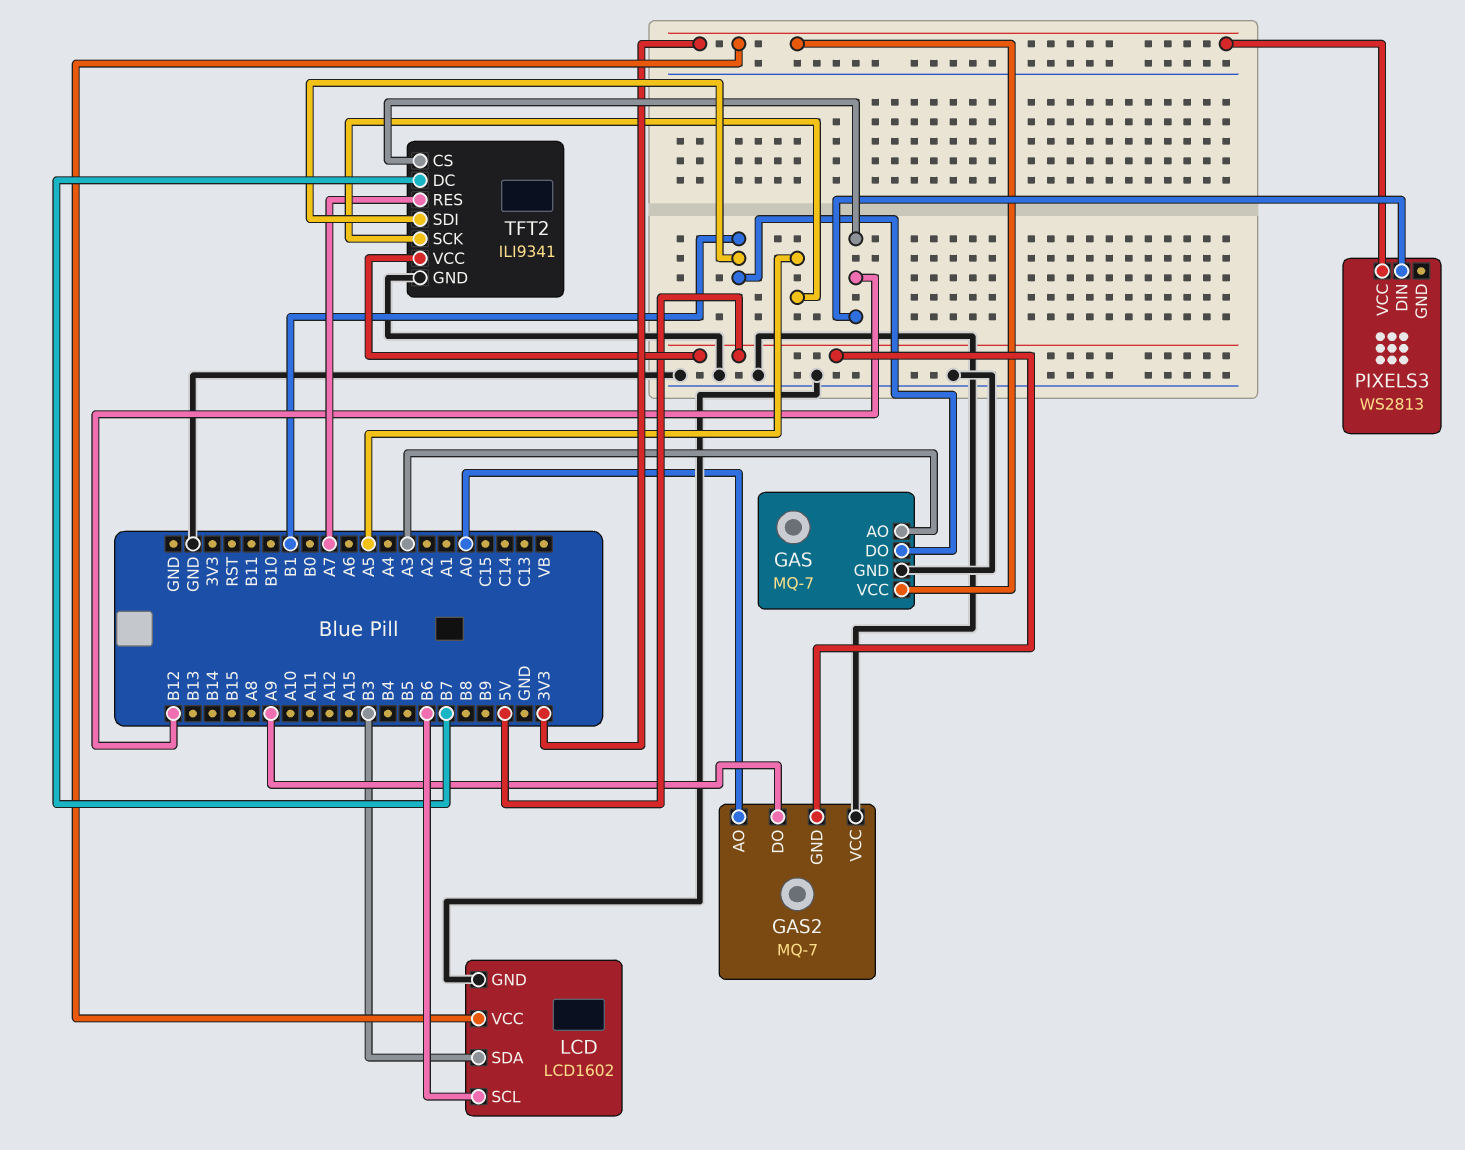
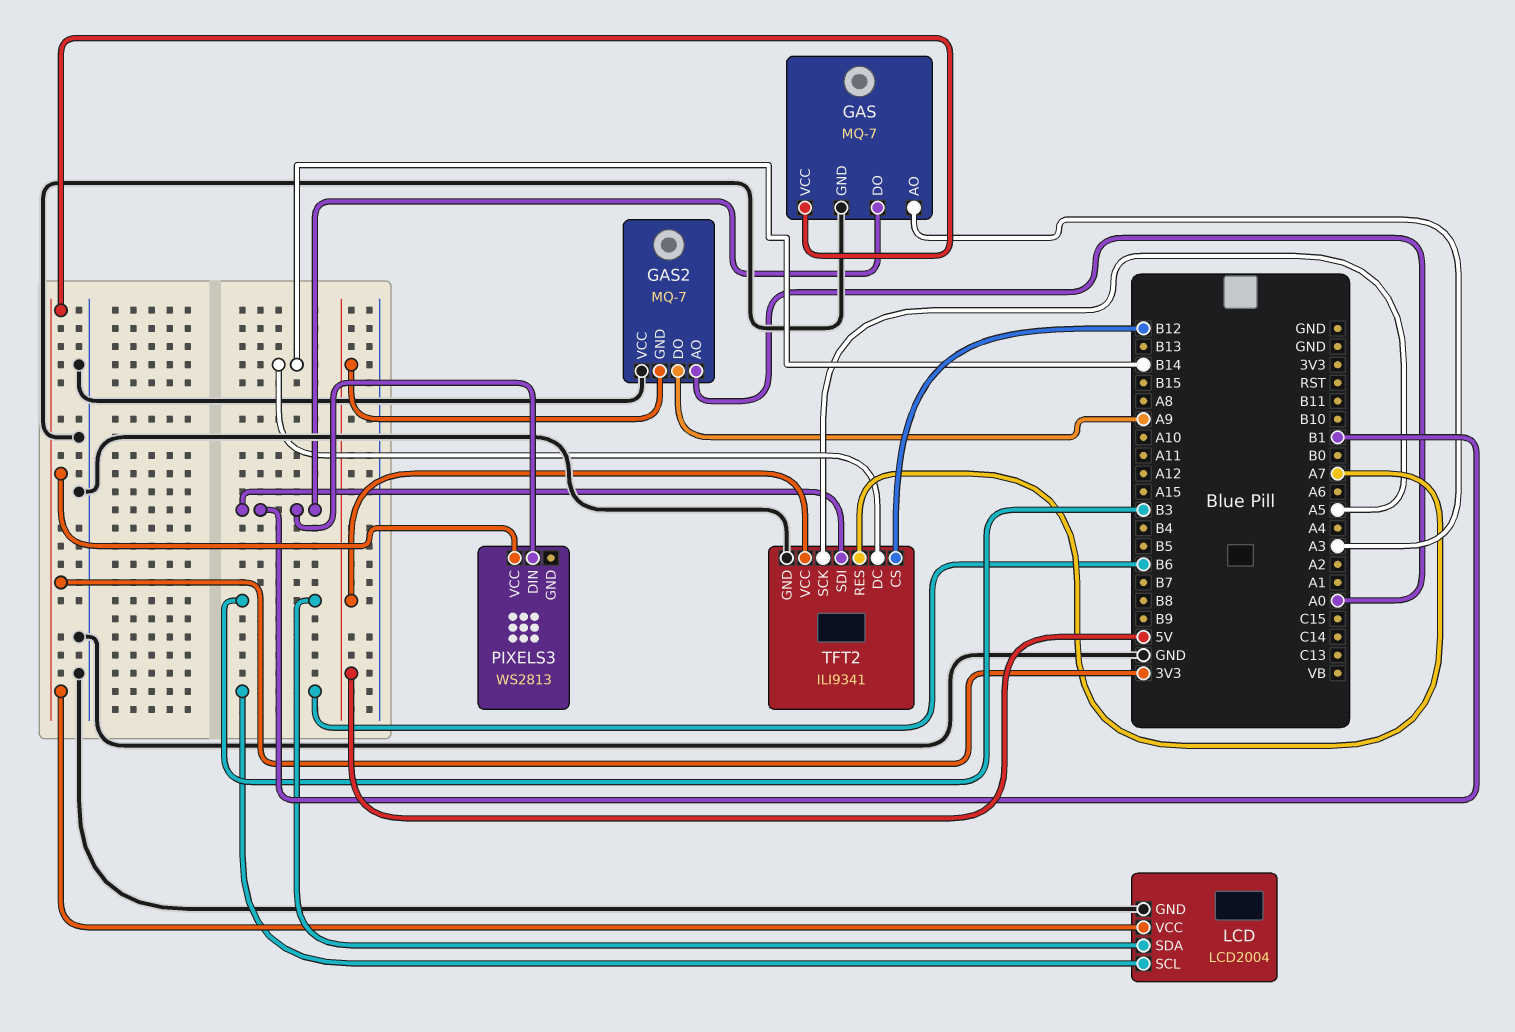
LCD: LCD1602 -> LCD2004
PIXELS3 pin DIN: B12 -> B1
TFT2 pin DC: B7 -> B14

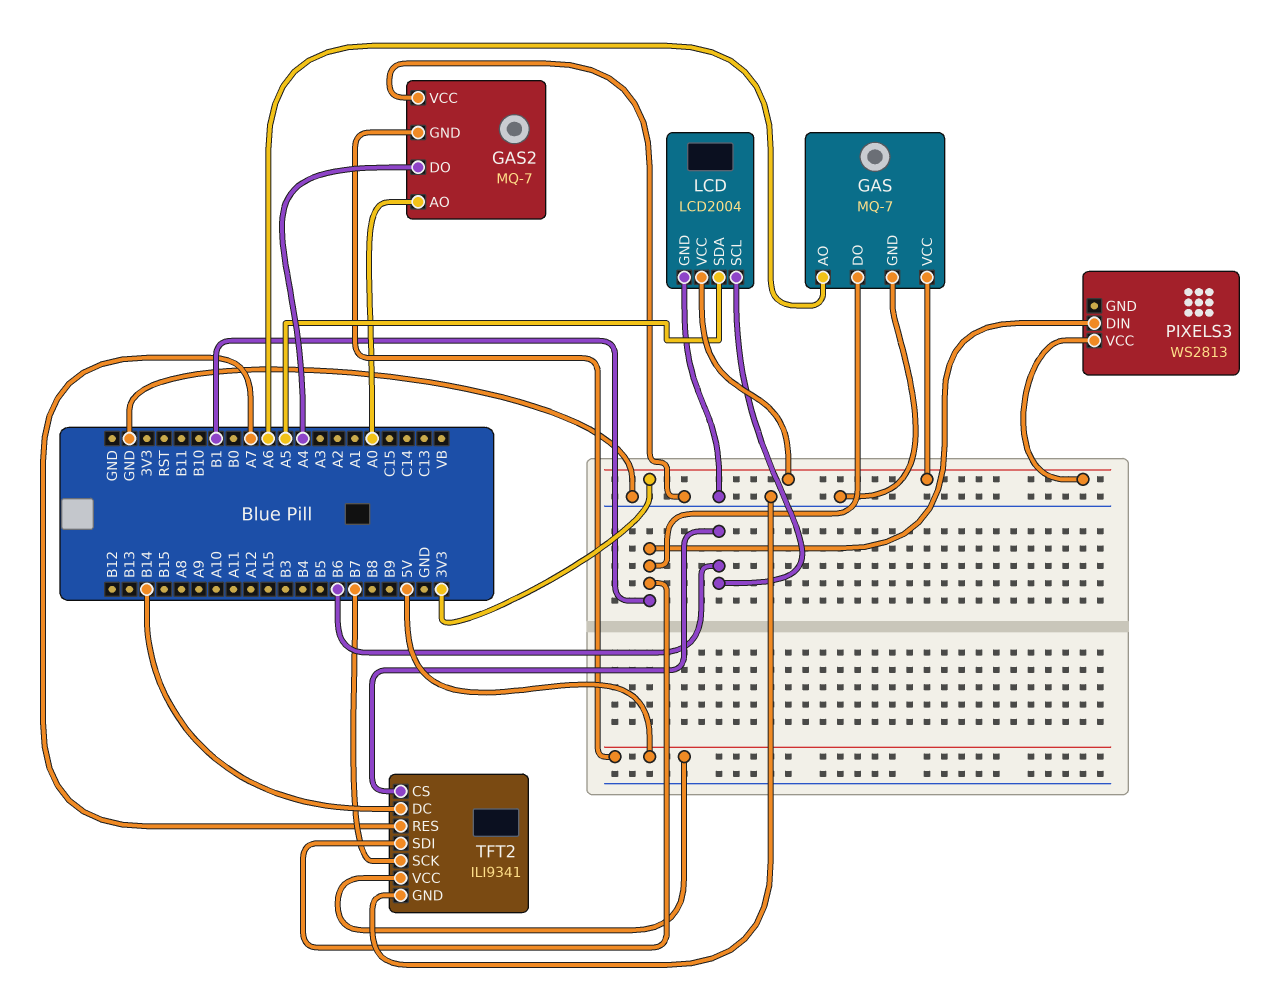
GAS pin AO: A3 -> A6
GAS2 pin DO: A9 -> A4
LCD pin SDA: B3 -> A5
TFT2 pin CS: B12 -> B6
TFT2 pin SCK: A5 -> B7

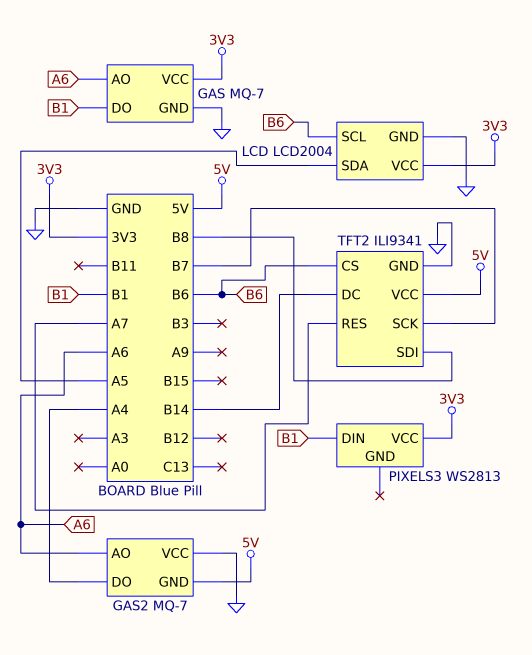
GAS2 pin AO: A0 -> A6
TFT2 pin SDI: B1 -> B8

